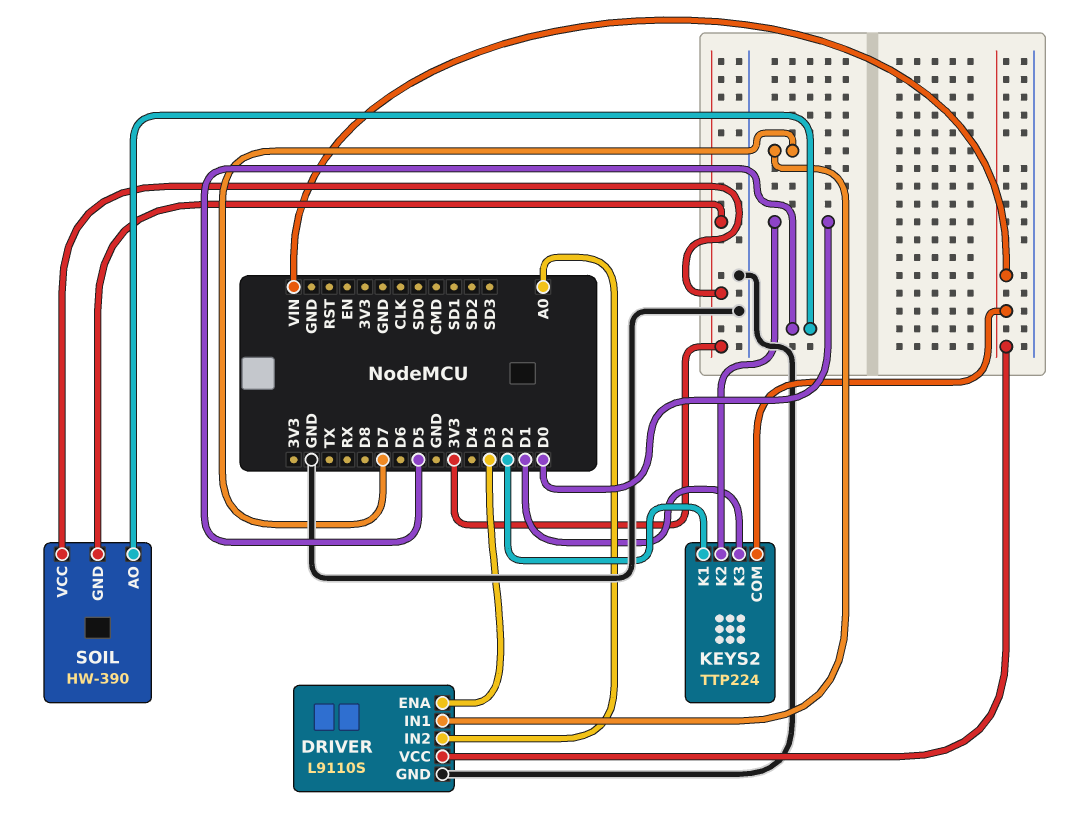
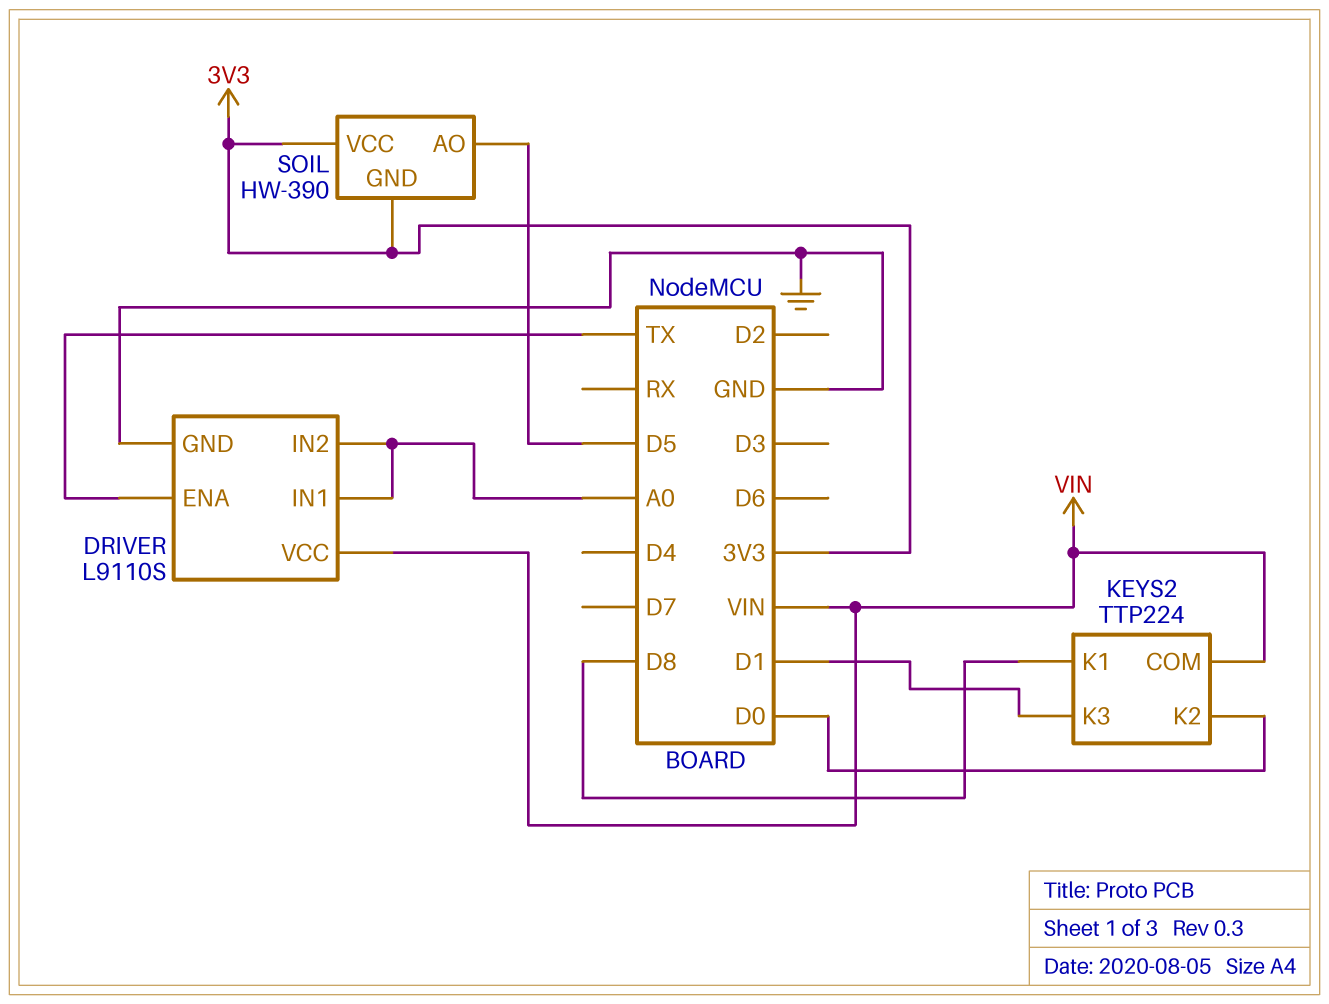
DRIVER pin ENA: D3 -> TX
DRIVER pin IN1: D7 -> A0
KEYS2 pin K1: D2 -> D8

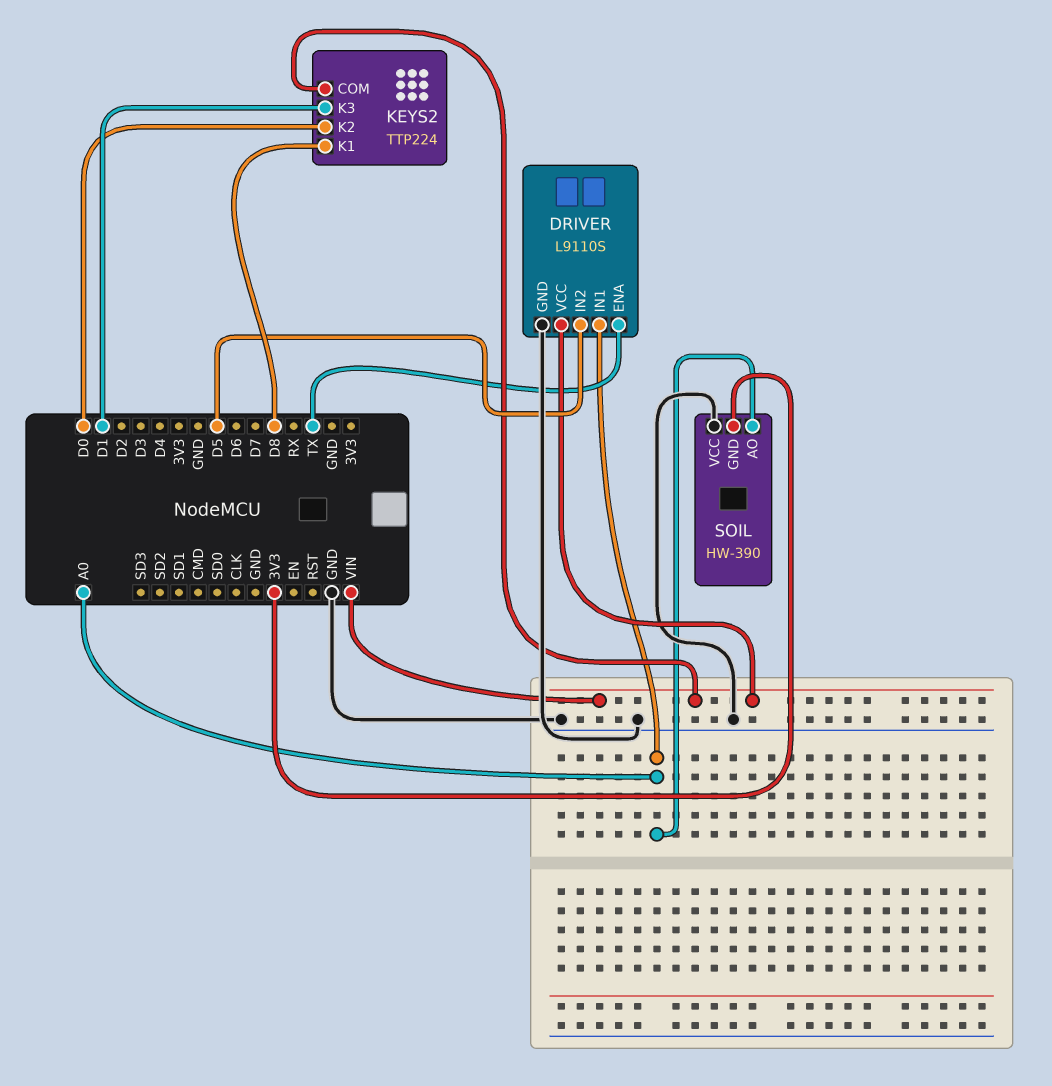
DRIVER pin IN2: A0 -> D5
SOIL pin AO: D5 -> A0
SOIL pin VCC: 3V3 -> GND

